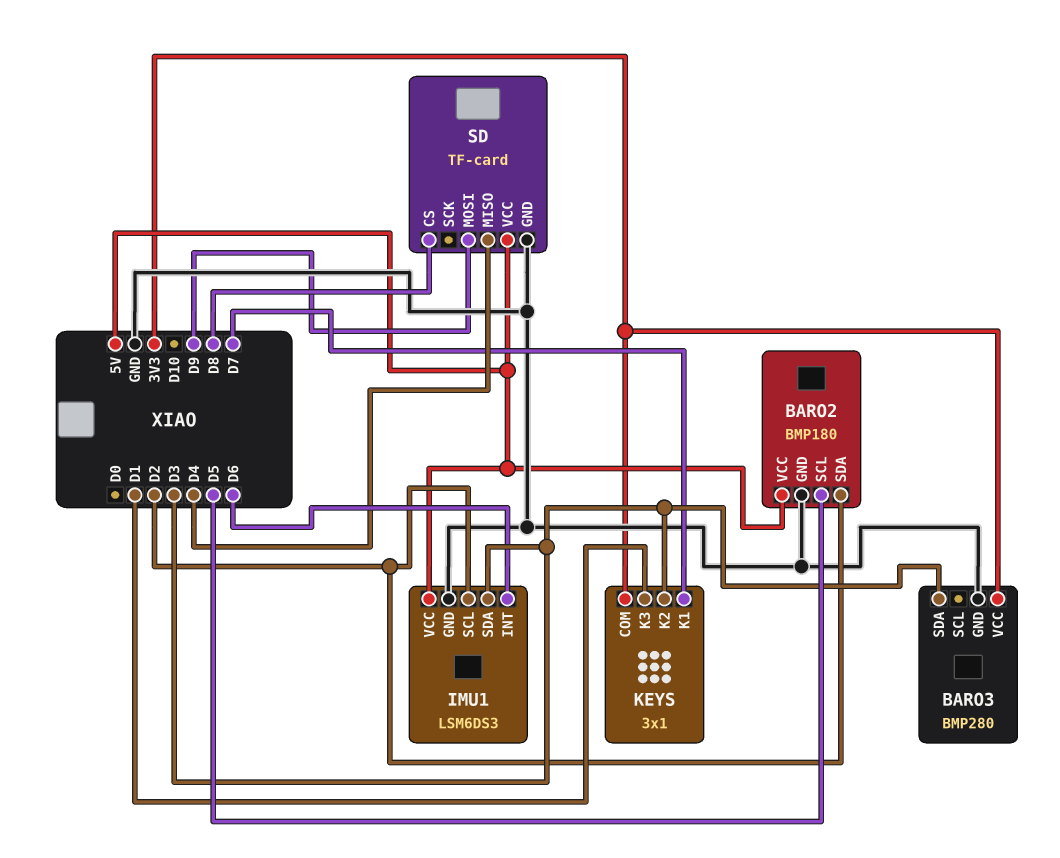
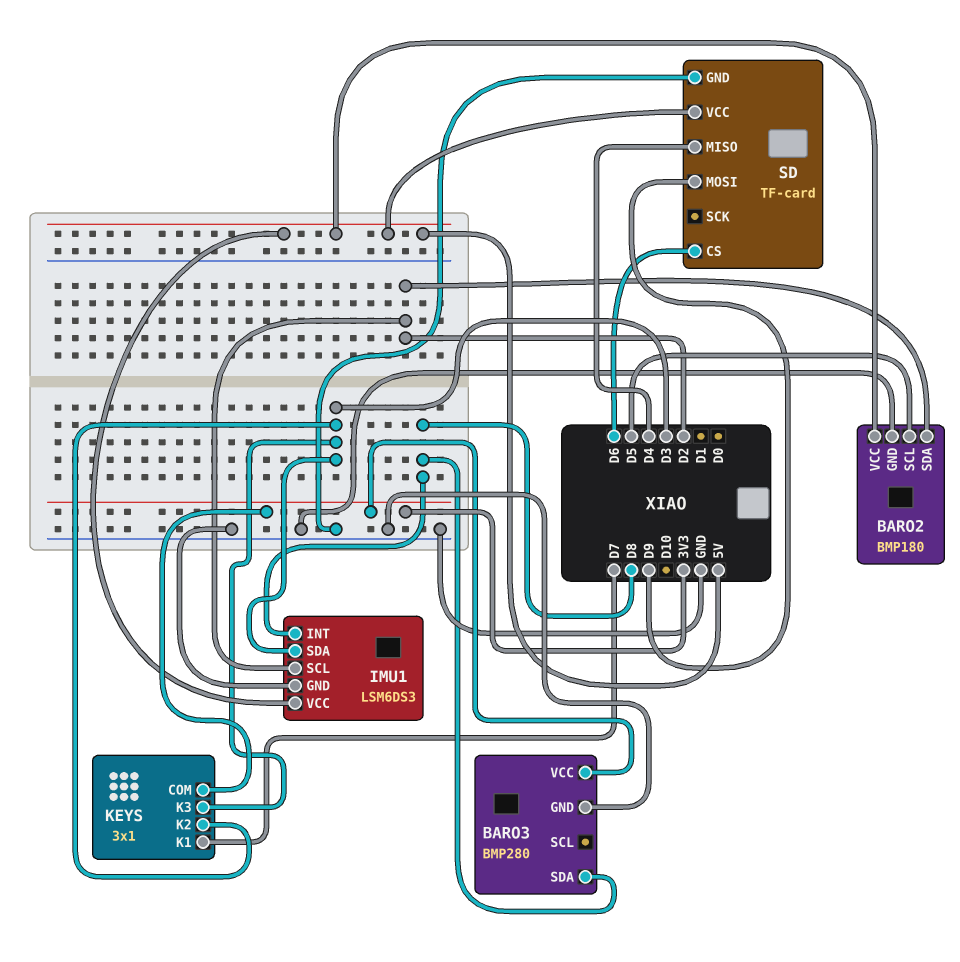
BARO3 pin SDA: D3 -> D8
IMU1 pin INT: D6 -> D8
KEYS pin K3: D1 -> D3
SD pin CS: D8 -> D6

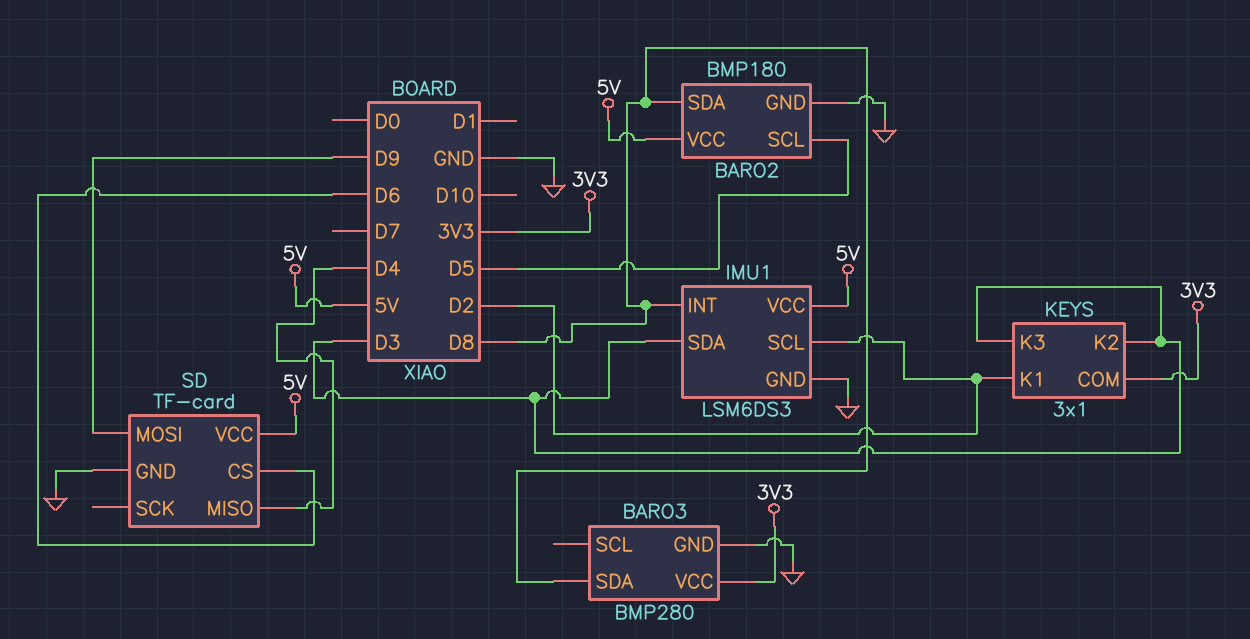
BARO2 pin SDA: D2 -> D8
KEYS pin K1: D7 -> D2

